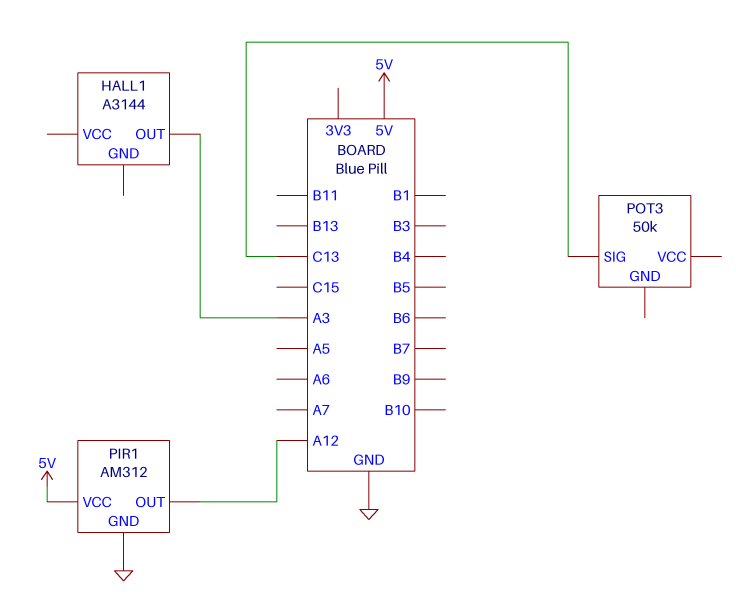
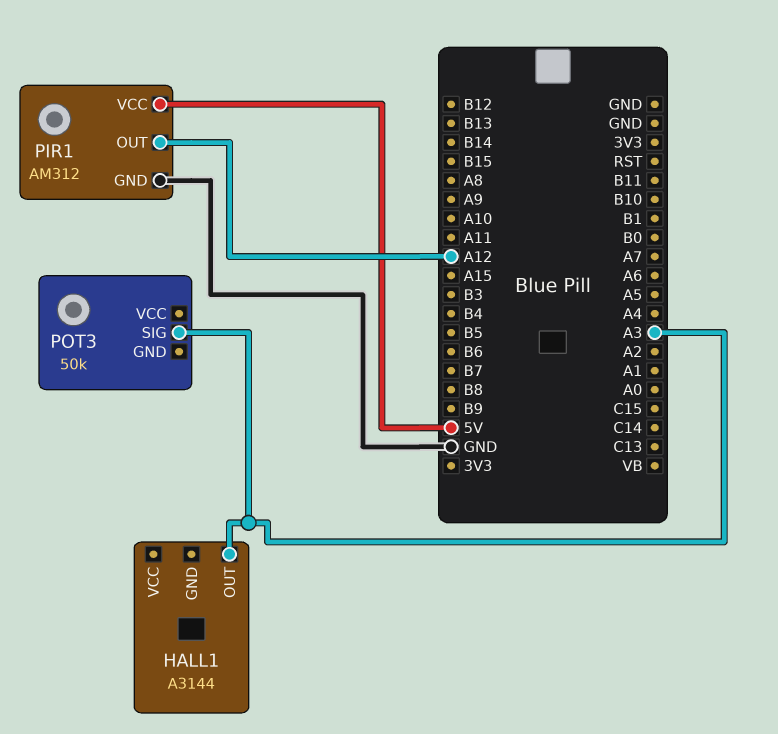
POT3 pin SIG: C13 -> A3

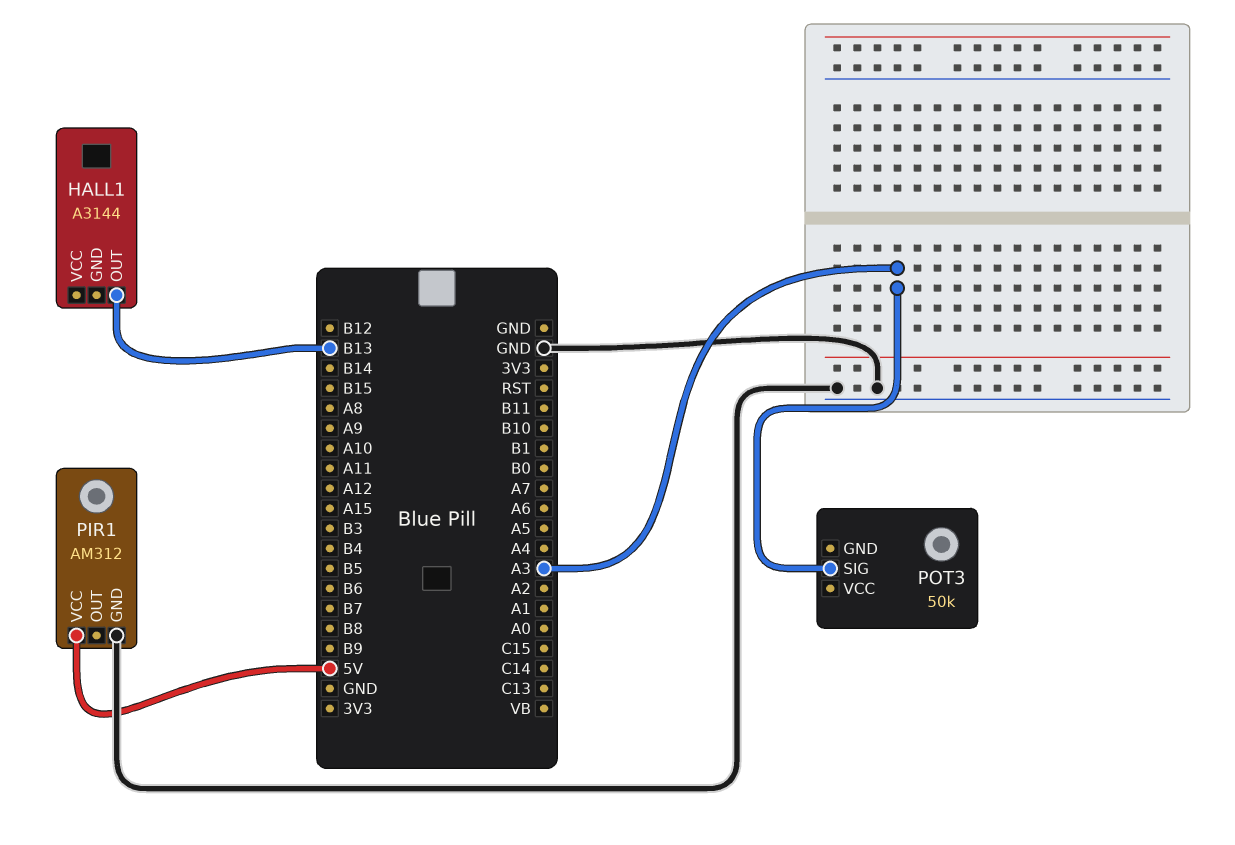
HALL1 pin OUT: A3 -> B13
PIR1 pin OUT: A12 -> none

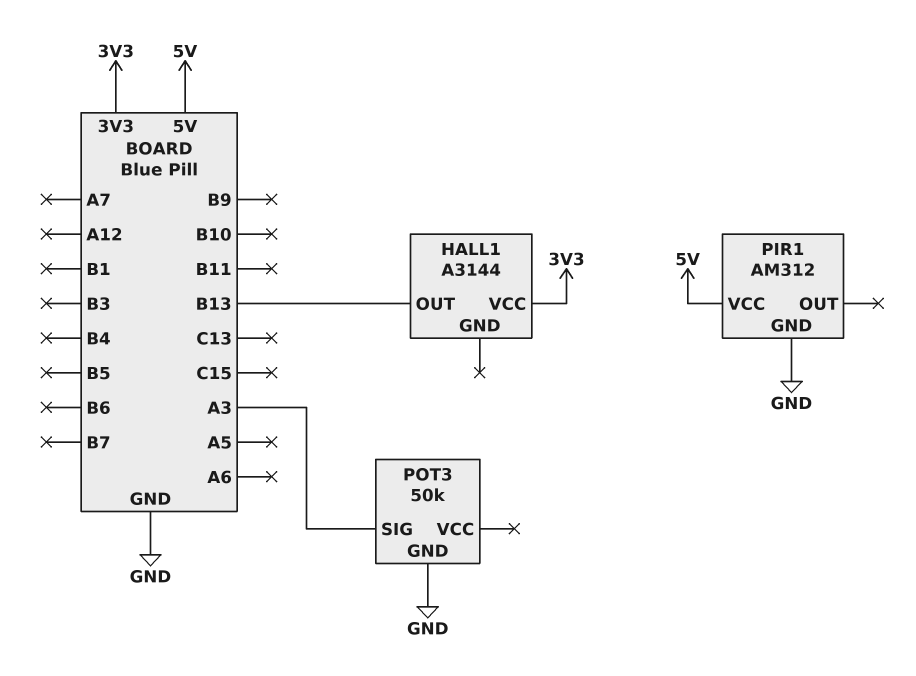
HALL1 pin VCC: none -> 3V3
POT3 pin GND: none -> GND

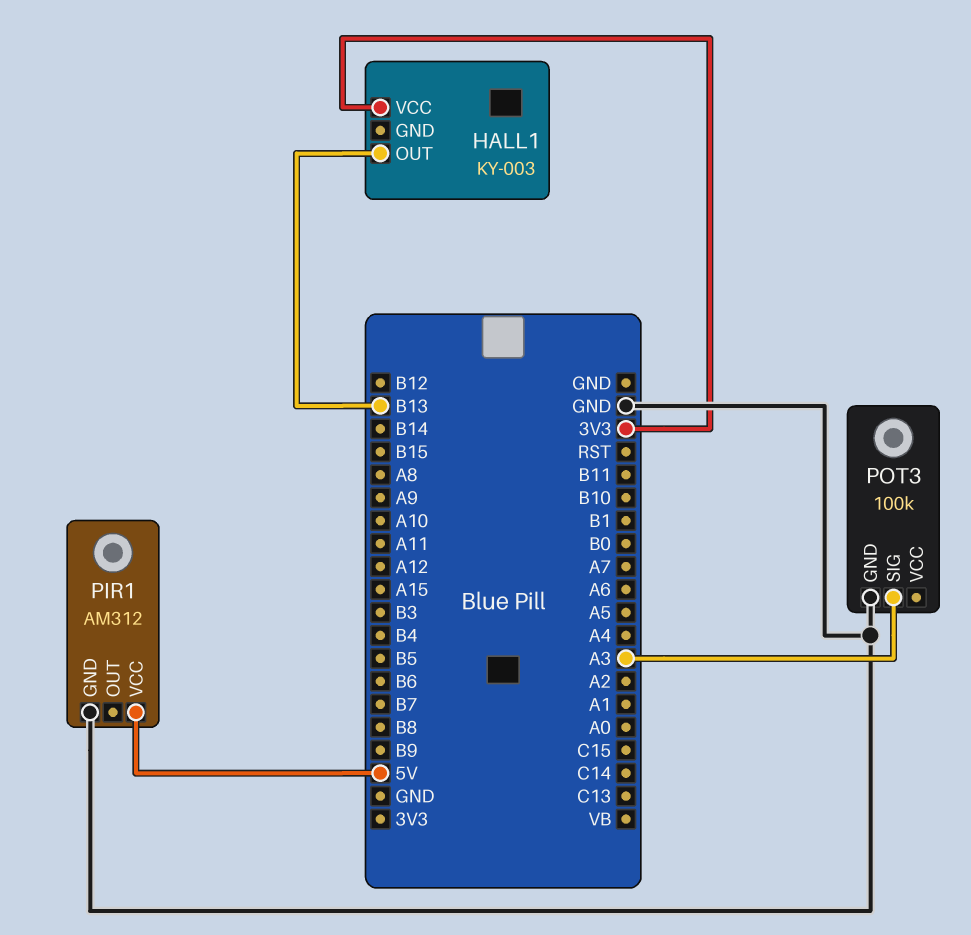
HALL1: A3144 -> KY-003
POT3: 50k -> 100k

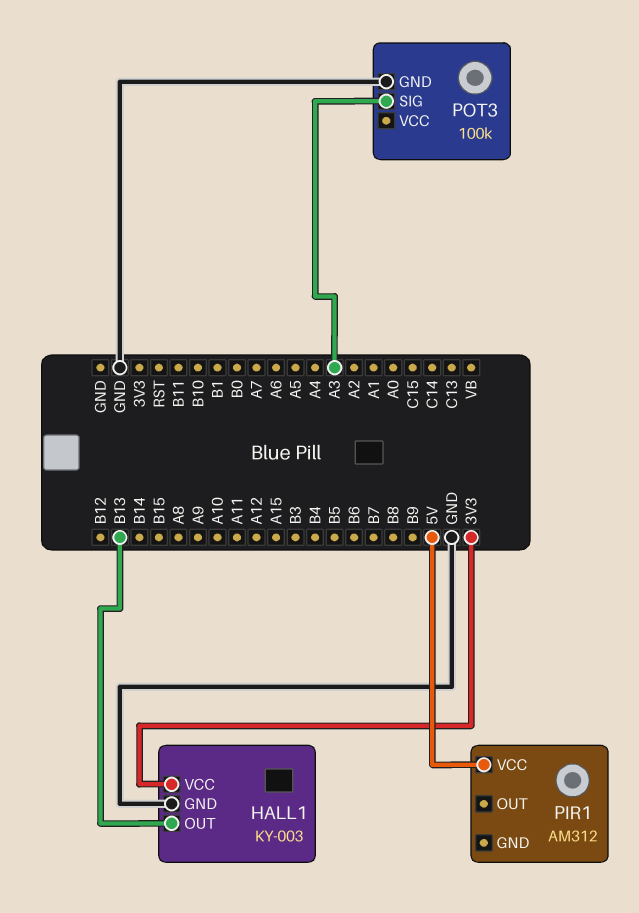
HALL1 pin GND: none -> GND
PIR1 pin GND: GND -> none

